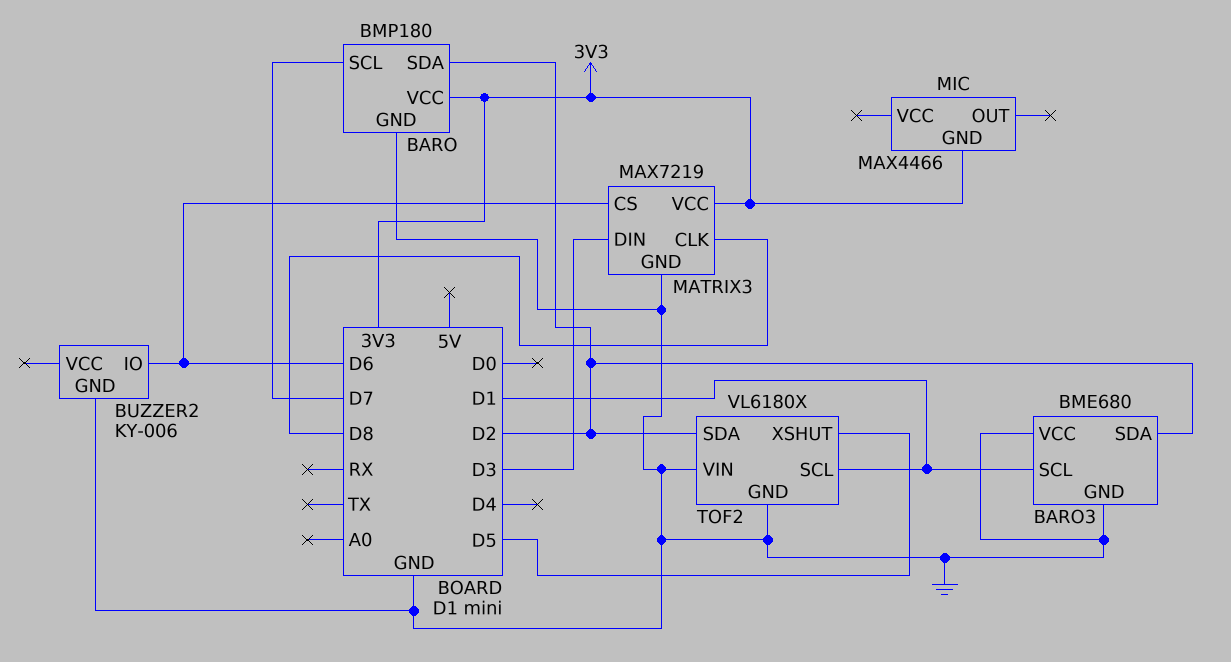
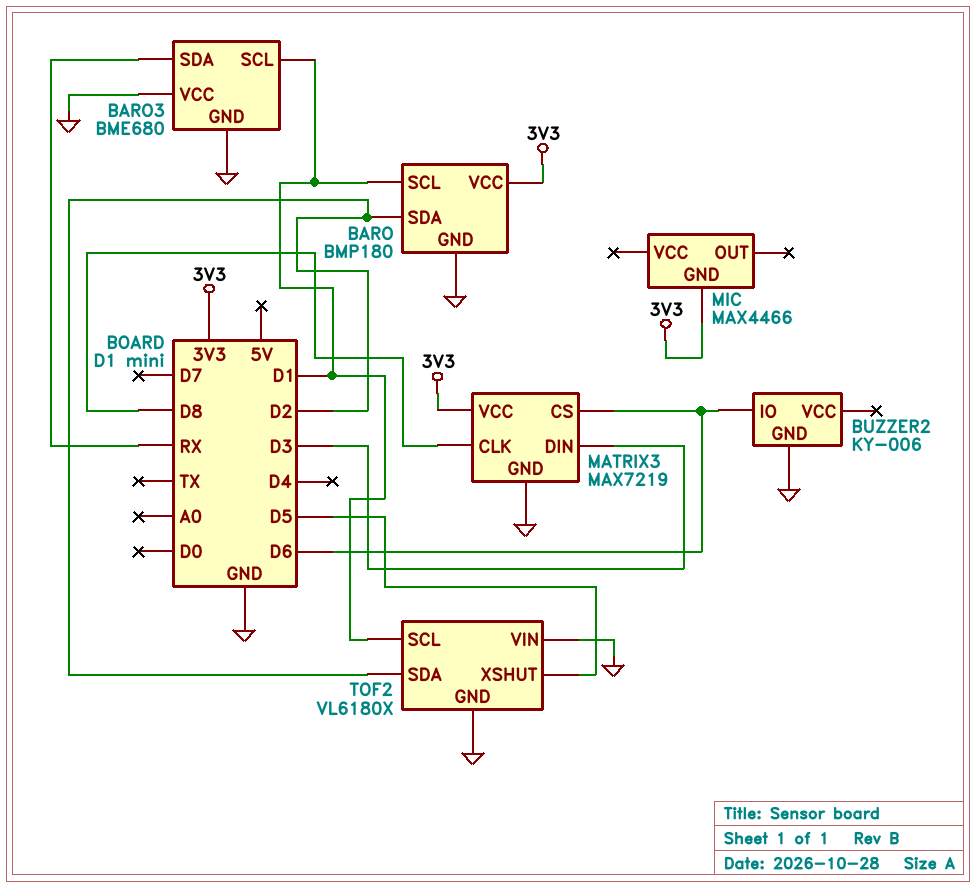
BARO pin SCL: D7 -> D1
BARO3 pin SDA: D2 -> RX

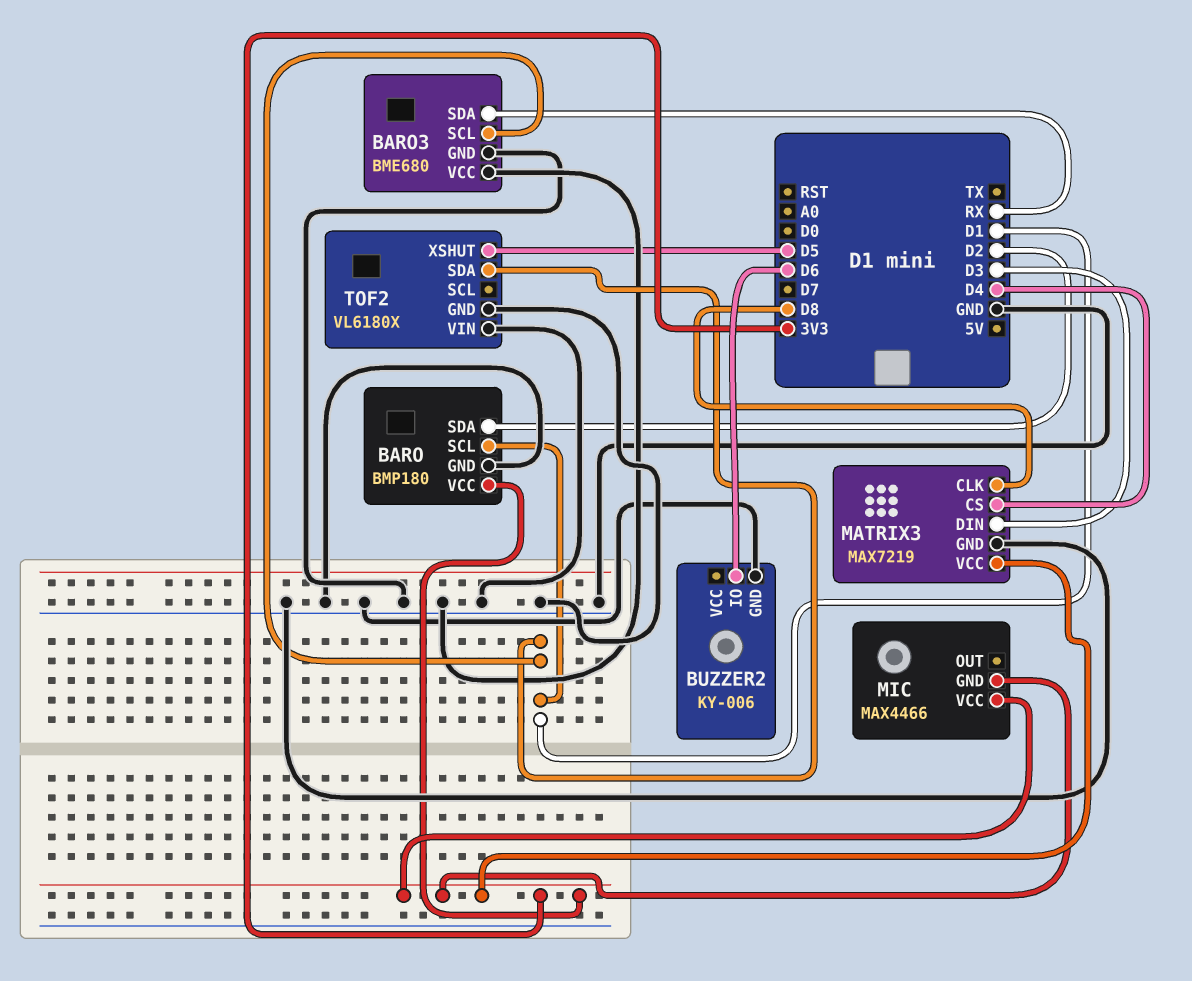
MATRIX3 pin CS: D6 -> D4
MIC pin VCC: none -> 3V3
TOF2 pin SCL: D1 -> none
TOF2 pin SDA: D2 -> D1

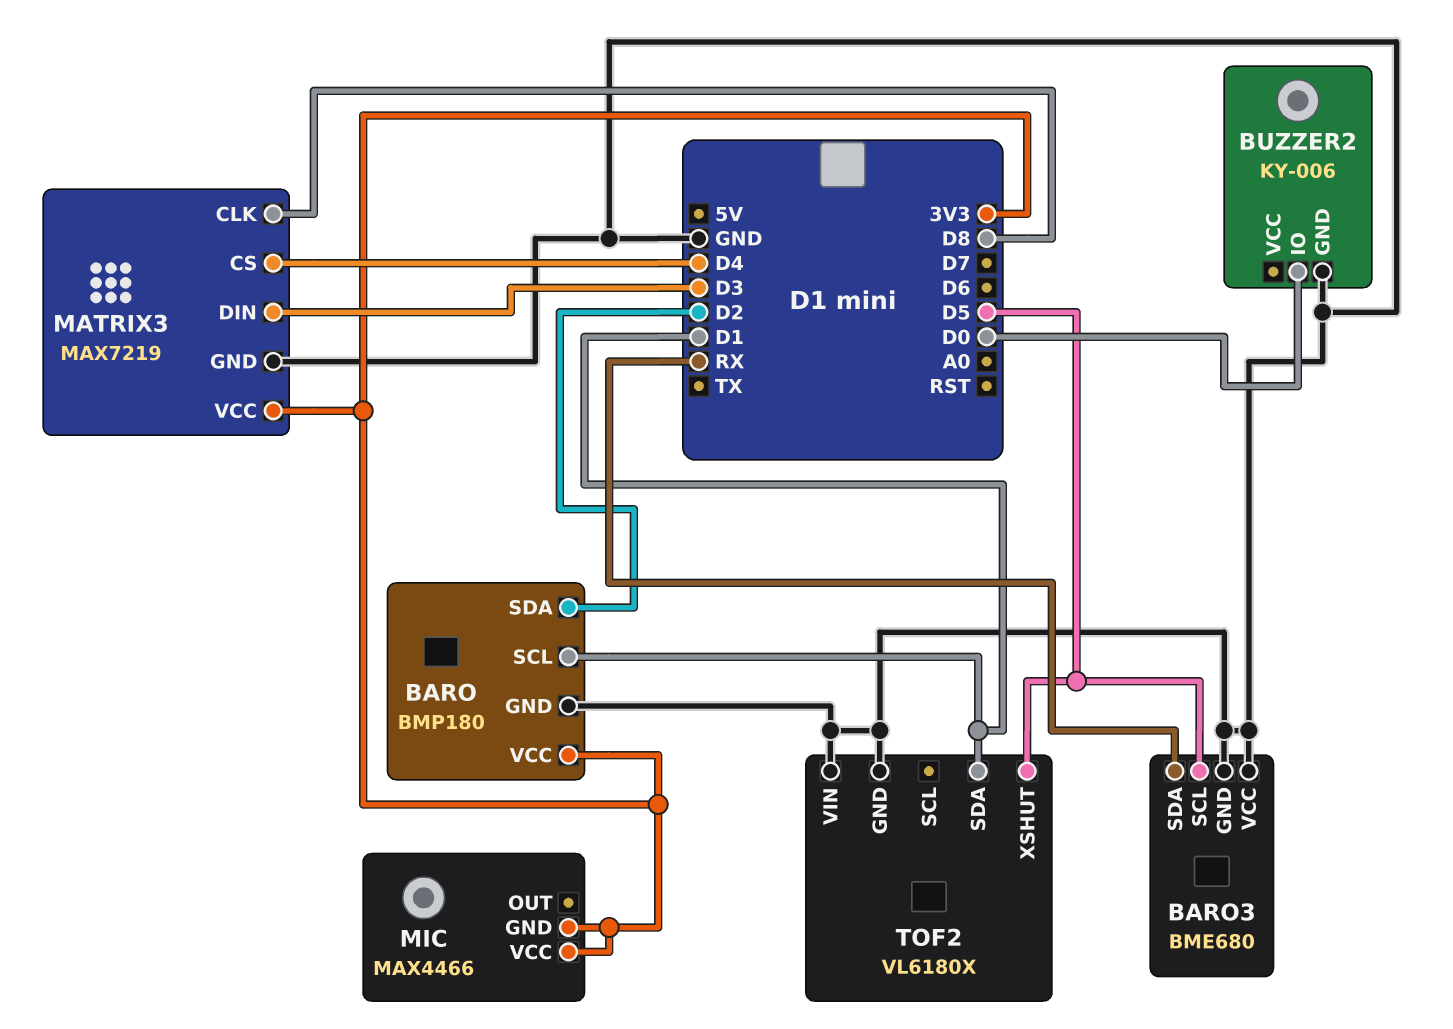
BARO3 pin SCL: D1 -> D5
BUZZER2 pin IO: D6 -> D0

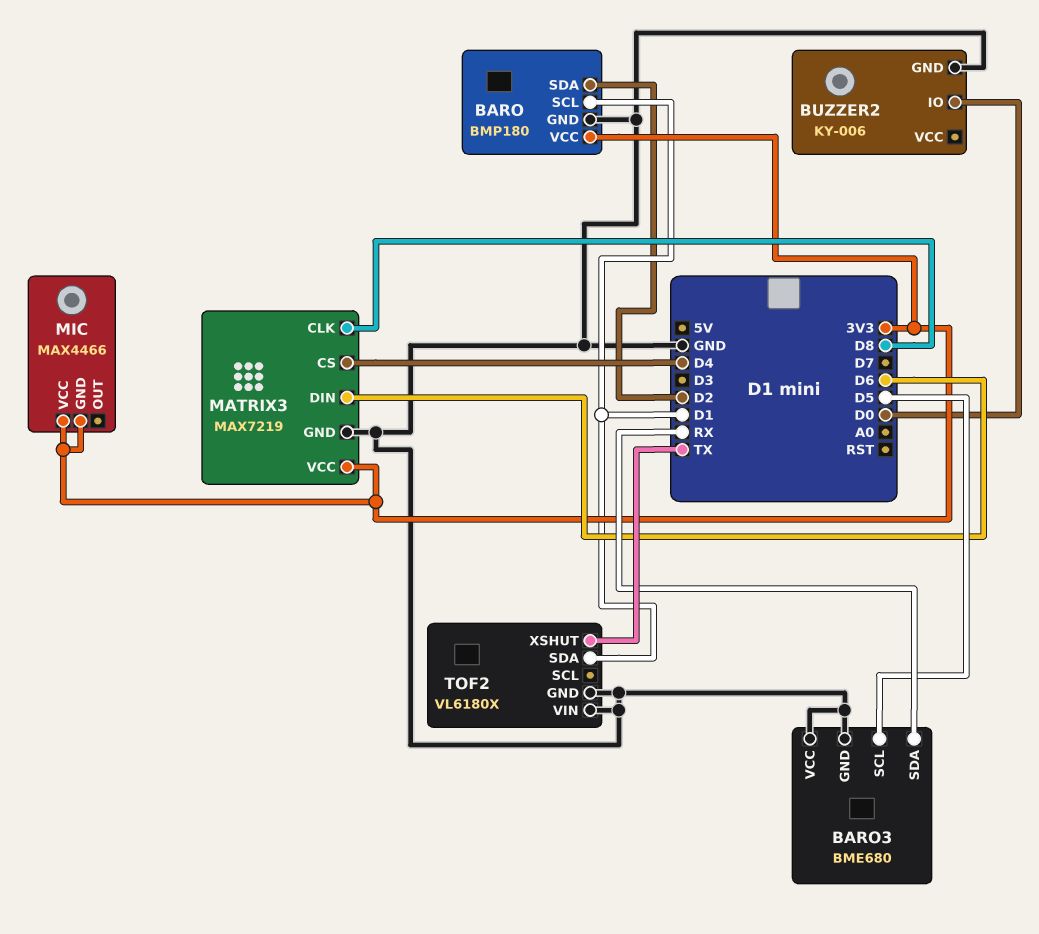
MATRIX3 pin DIN: D3 -> D6
TOF2 pin XSHUT: D5 -> TX

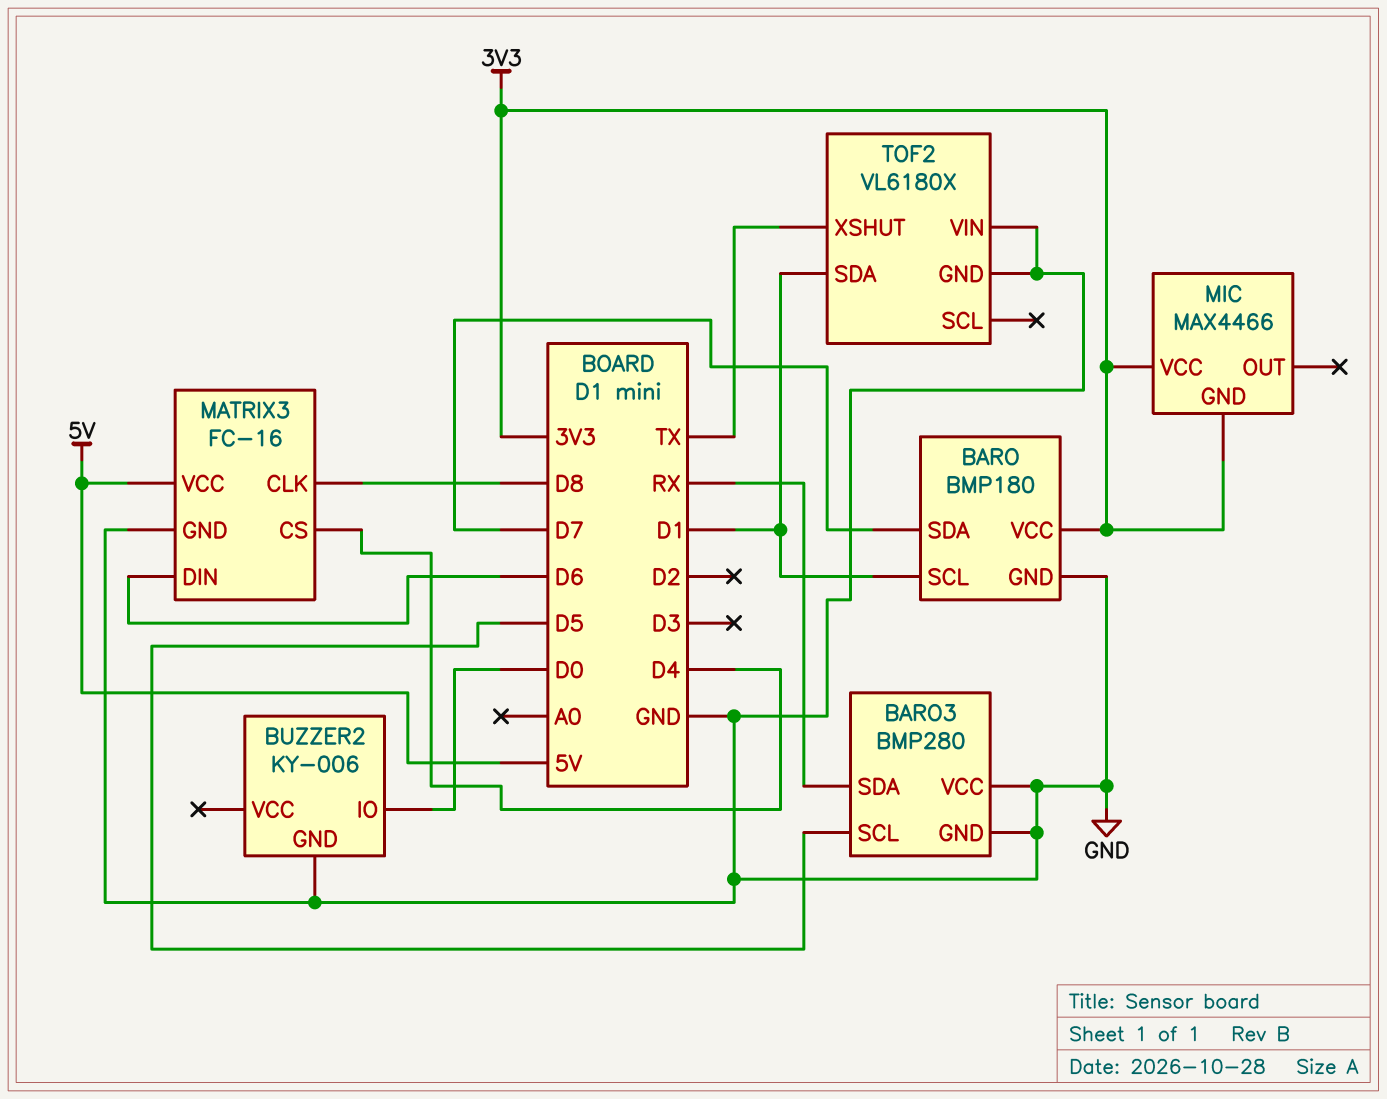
BARO pin SDA: D2 -> D7
BARO3: BME680 -> BMP280
MATRIX3: MAX7219 -> FC-16
MATRIX3 pin VCC: 3V3 -> 5V

